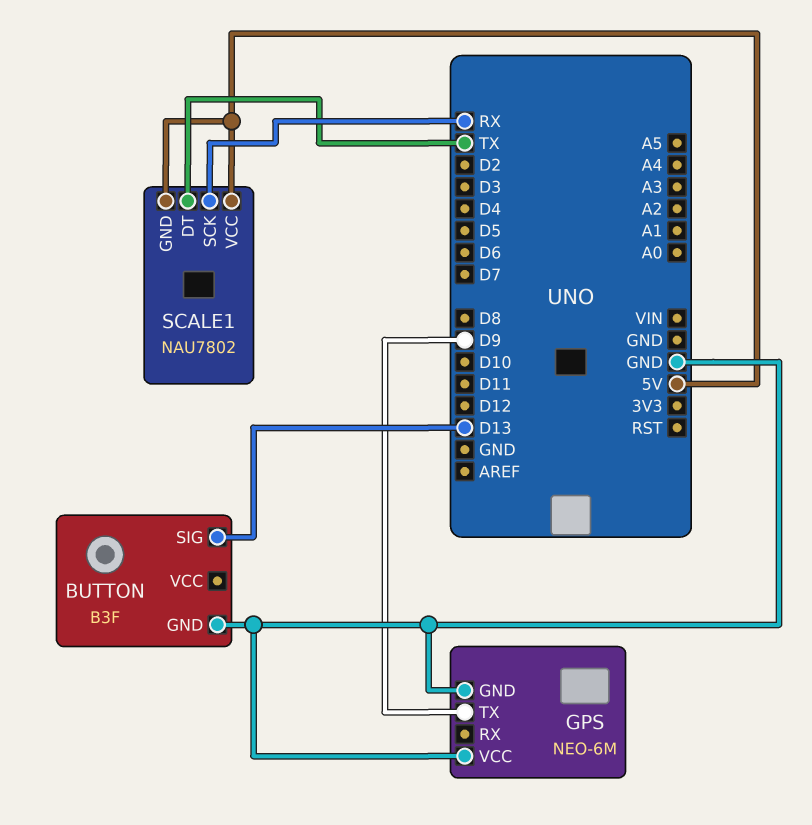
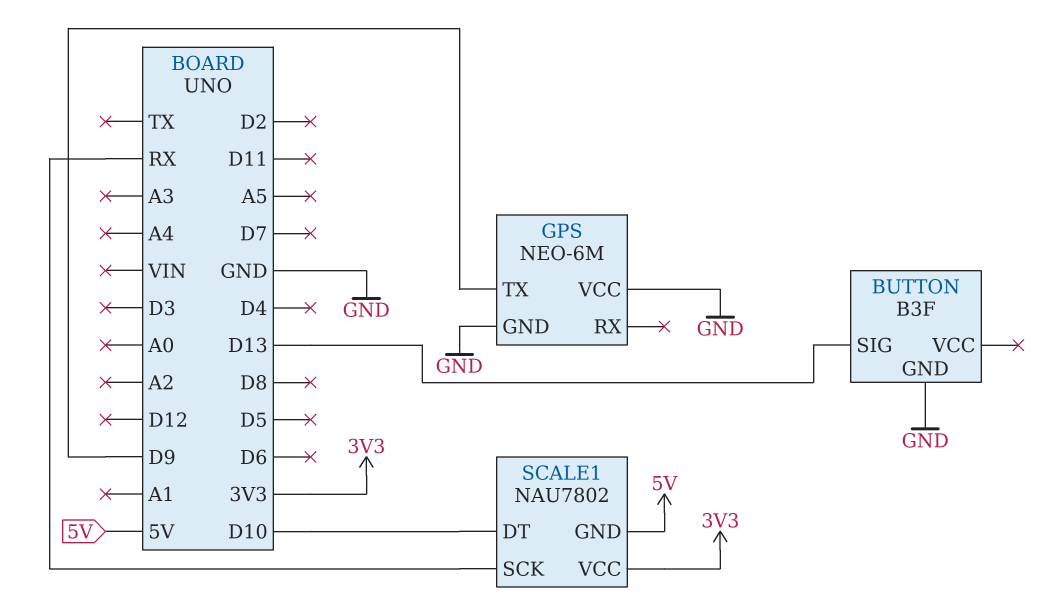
SCALE1 pin DT: TX -> D10
SCALE1 pin VCC: 5V -> 3V3

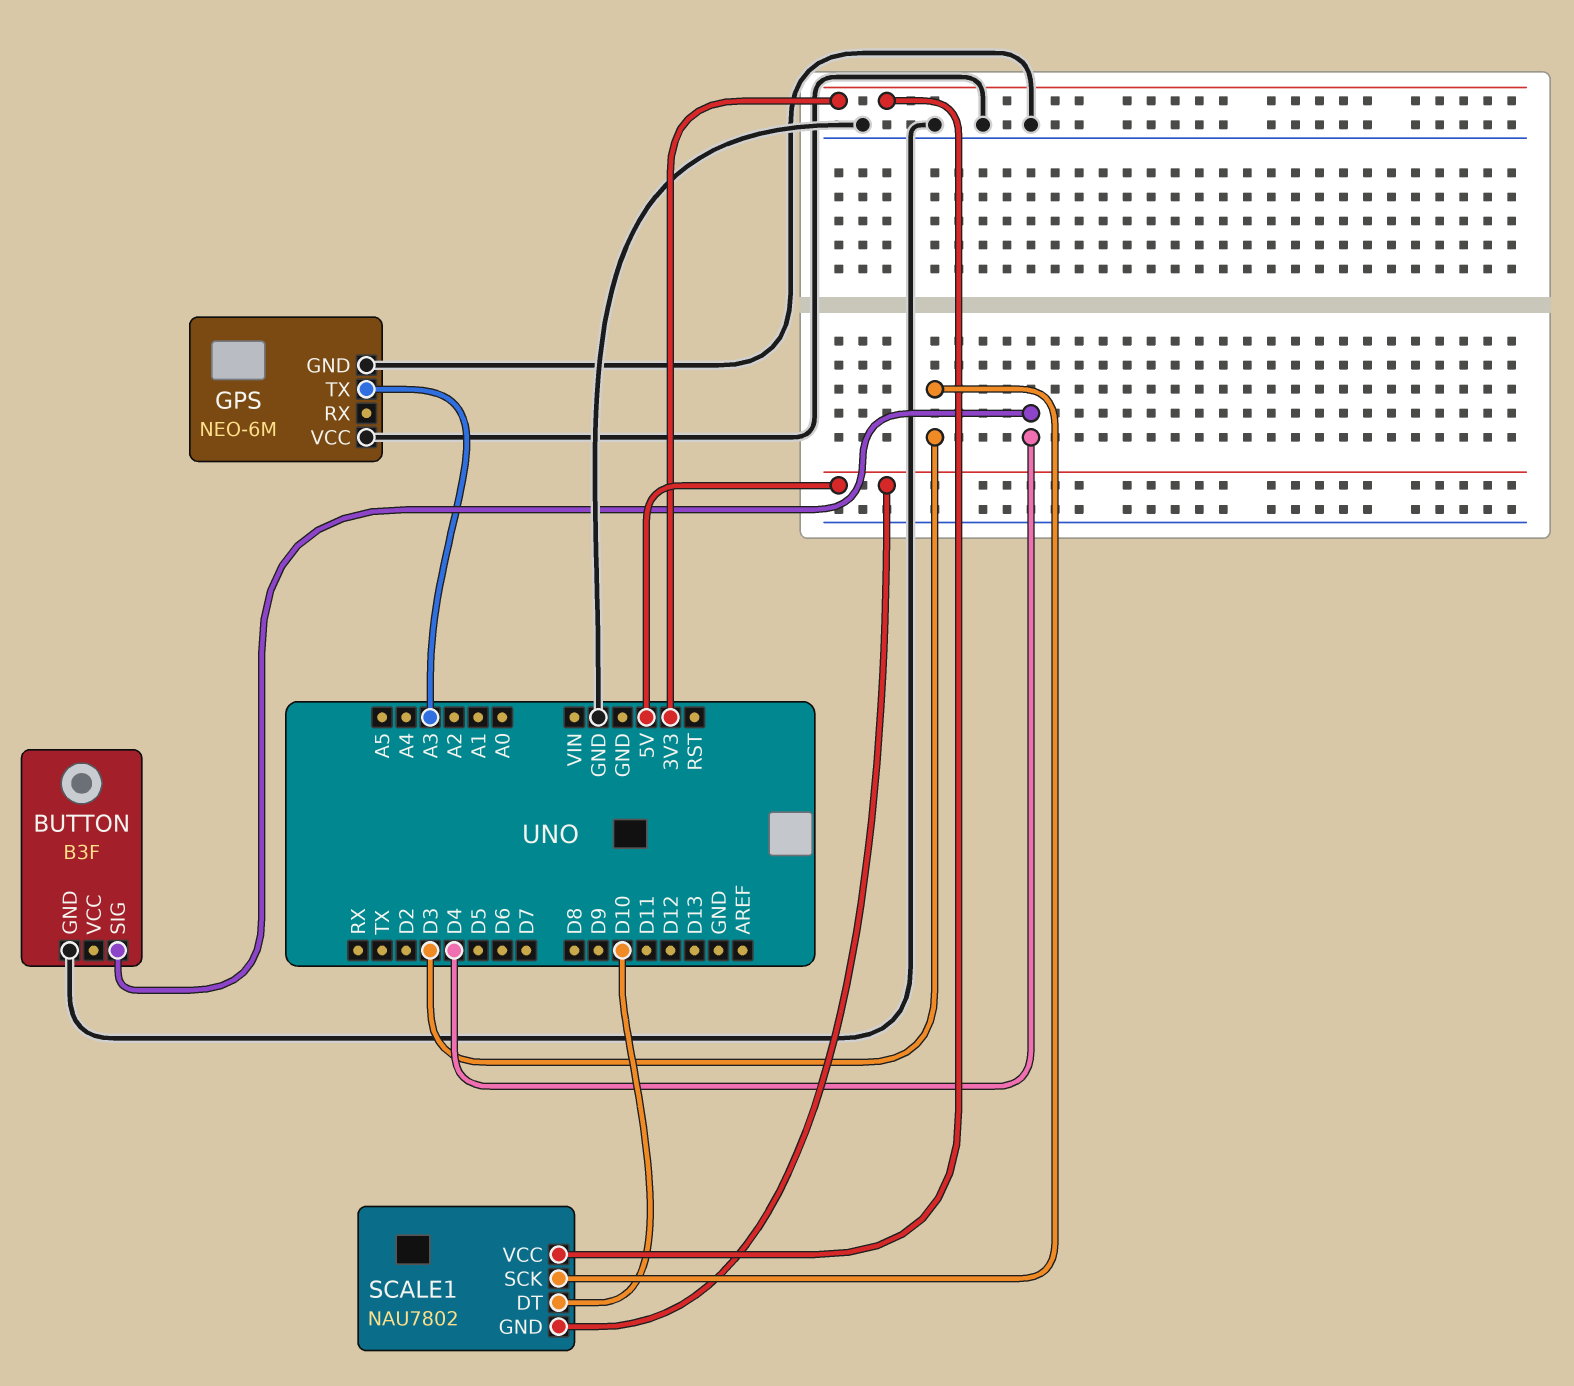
BUTTON pin SIG: D13 -> D4
GPS pin TX: D9 -> A3
SCALE1 pin SCK: RX -> D3

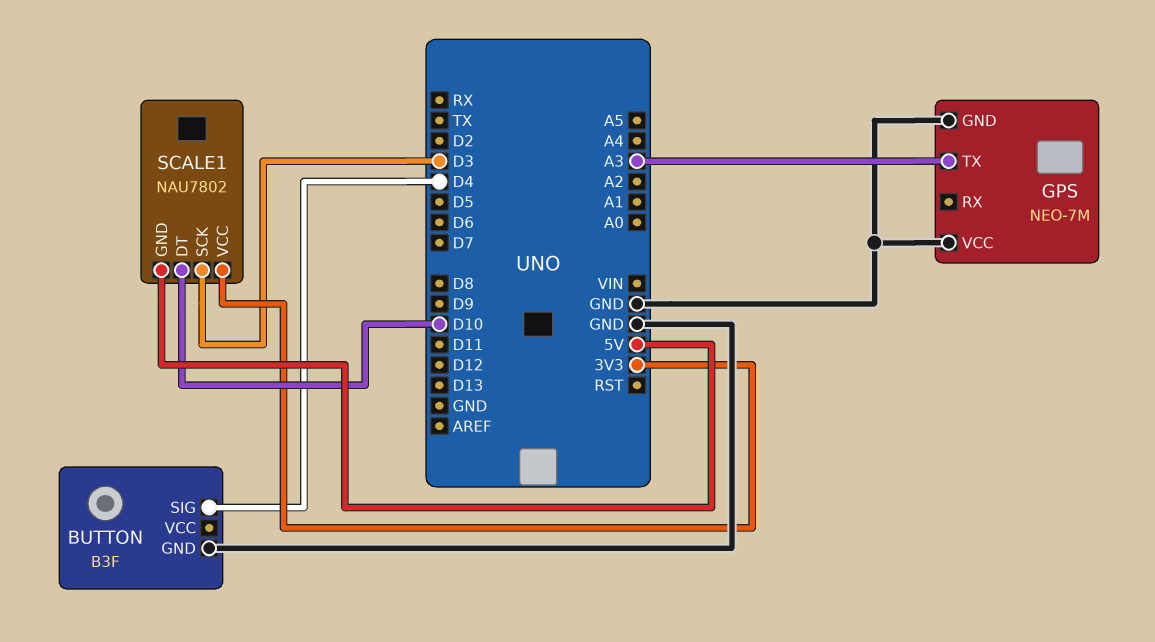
GPS: NEO-6M -> NEO-7M

